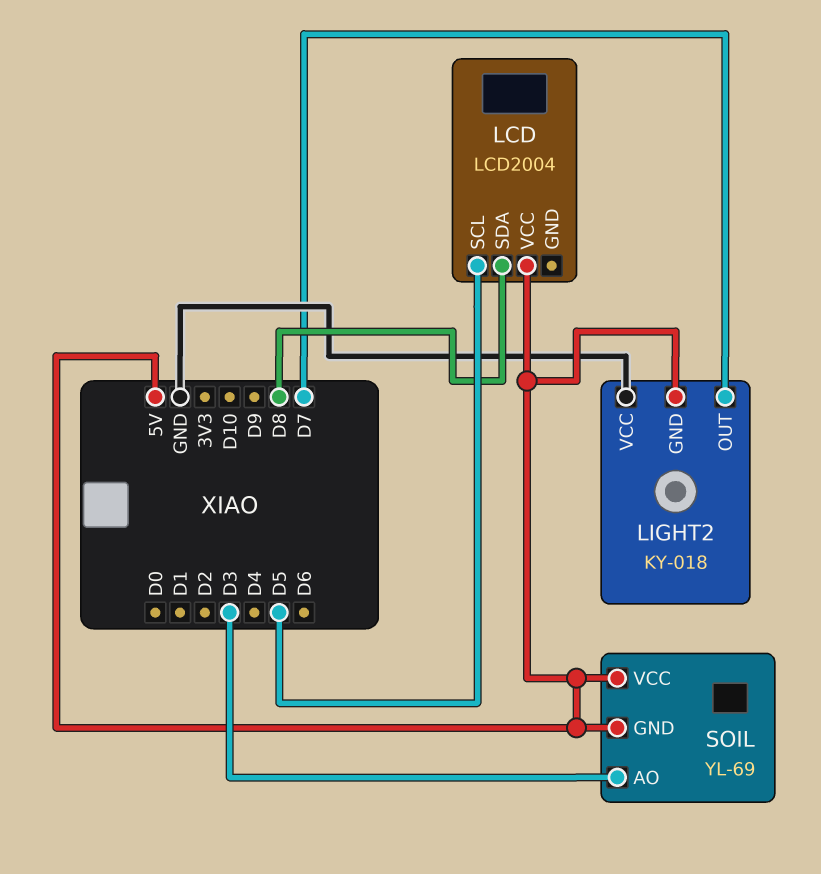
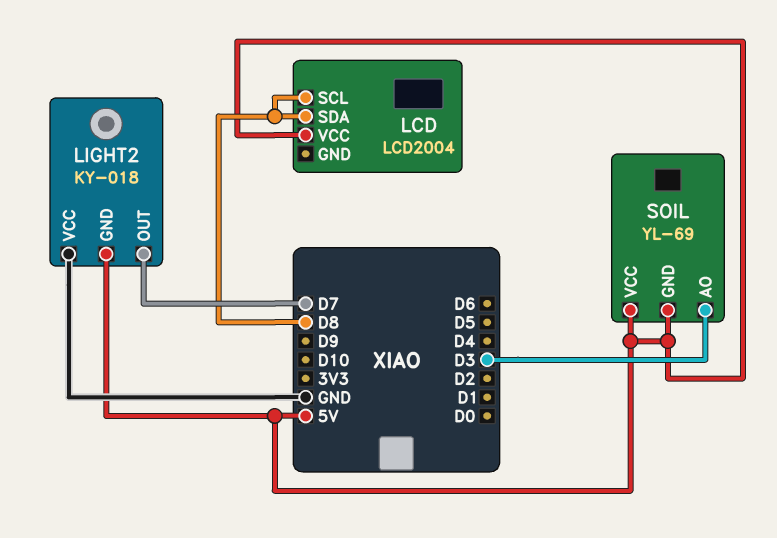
LCD pin SCL: D5 -> D8

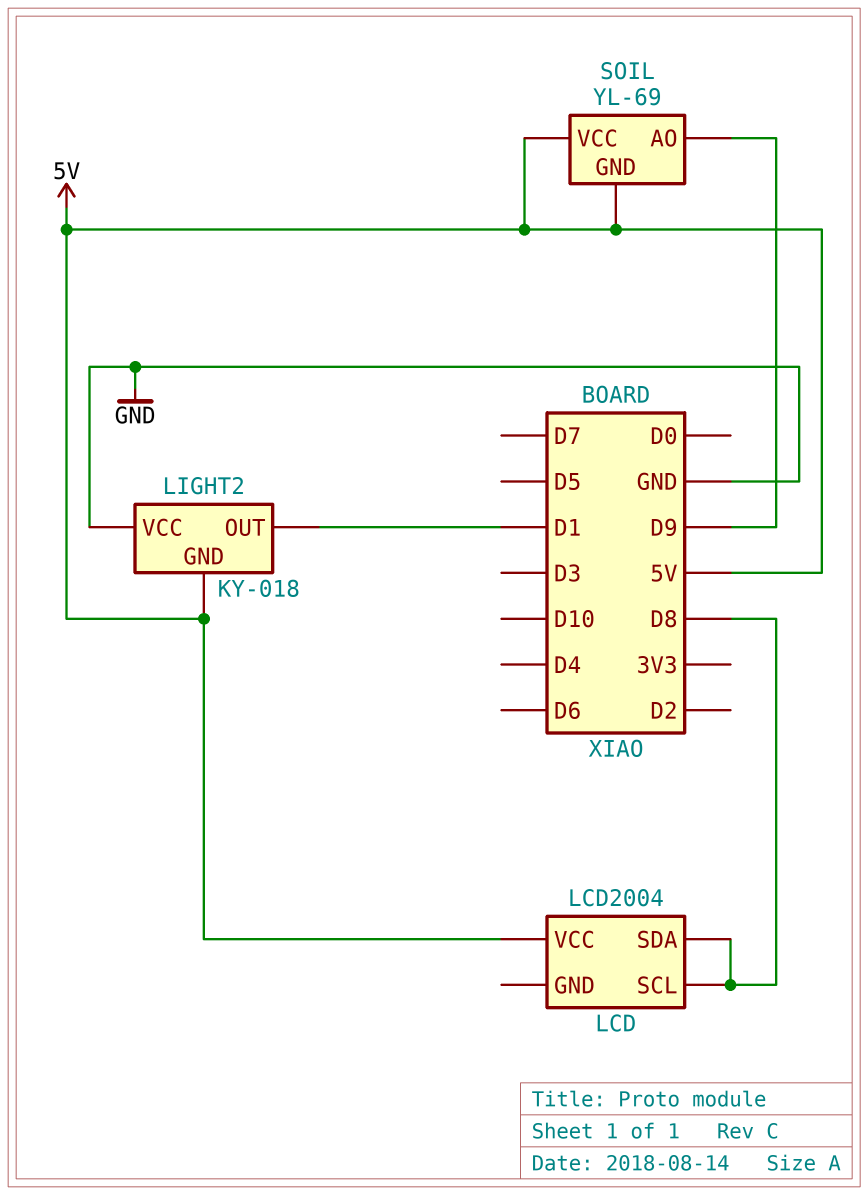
LIGHT2 pin OUT: D7 -> D1
SOIL pin AO: D3 -> D9

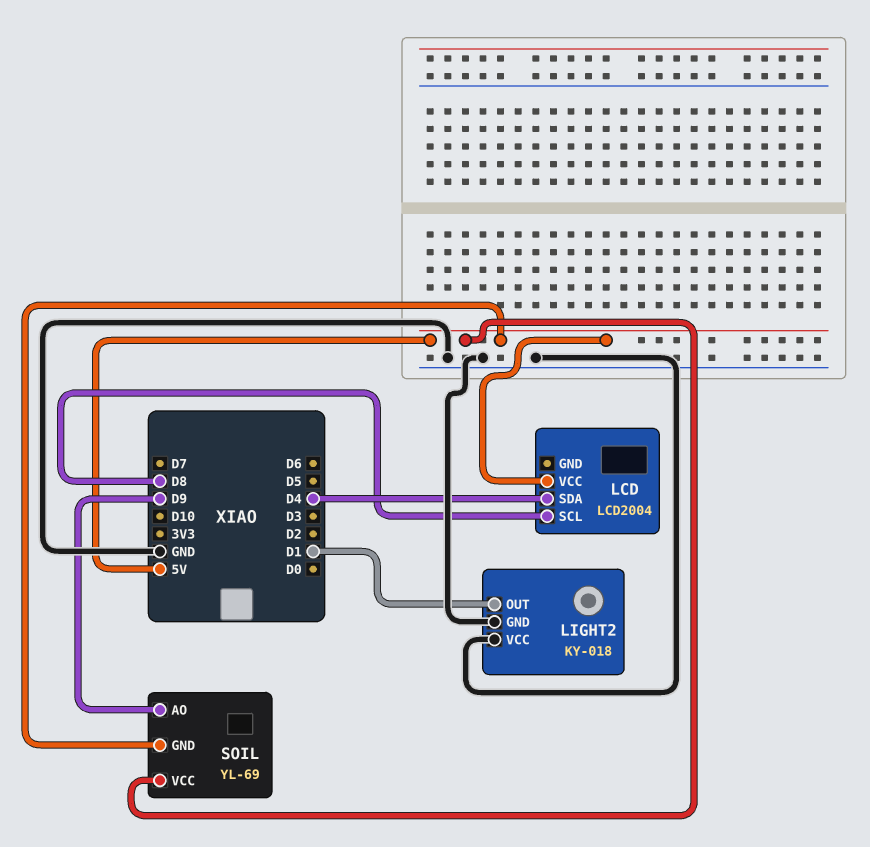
LCD pin SDA: D8 -> D4
LIGHT2 pin GND: 5V -> GND

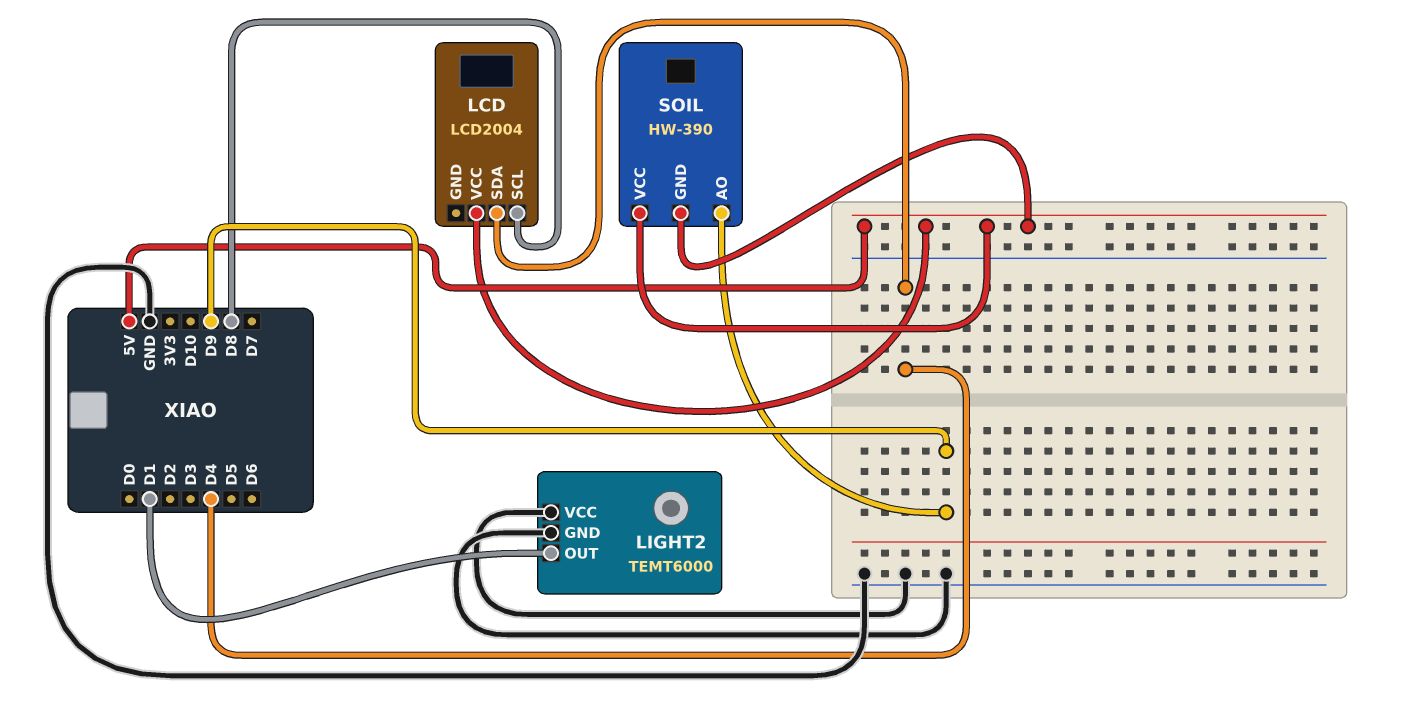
LIGHT2: KY-018 -> TEMT6000
SOIL: YL-69 -> HW-390

